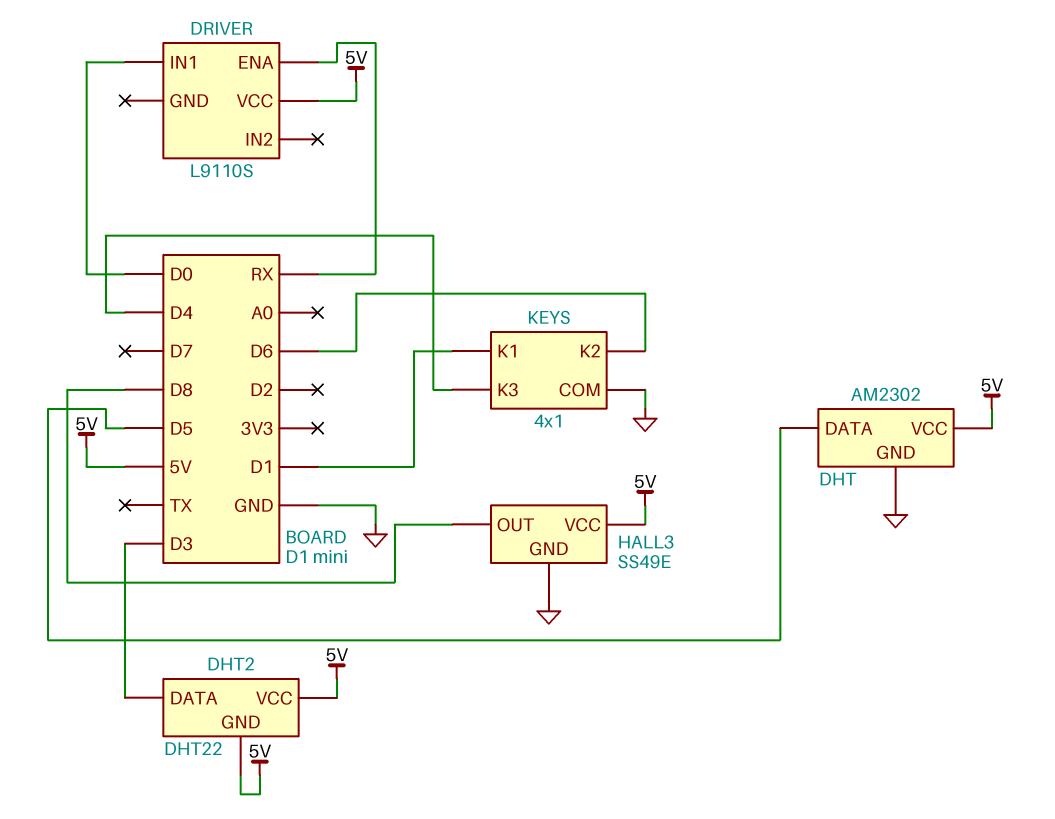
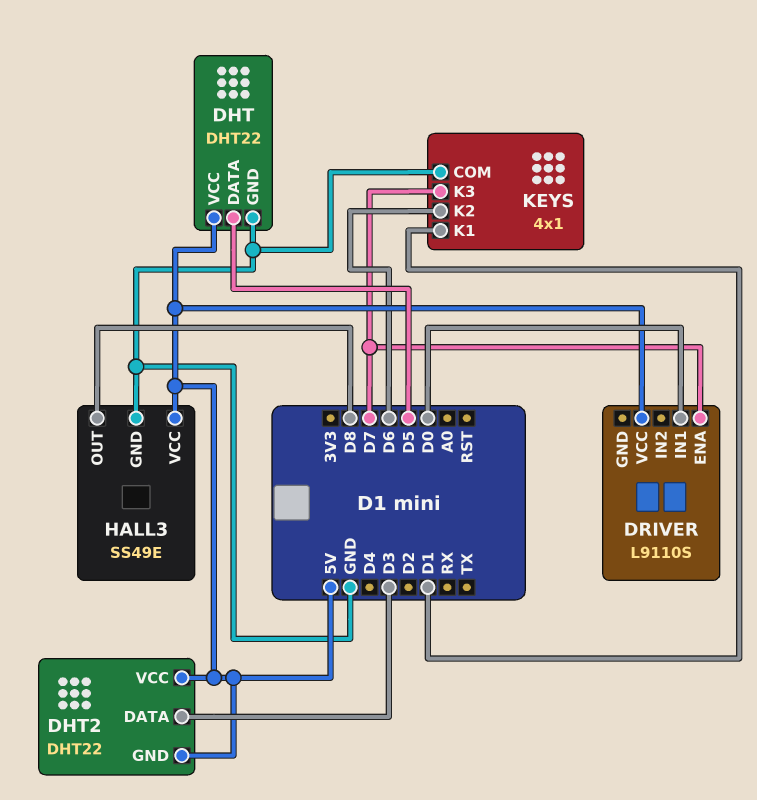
DHT: AM2302 -> DHT22
DRIVER pin ENA: RX -> D7
KEYS pin K3: D4 -> D7

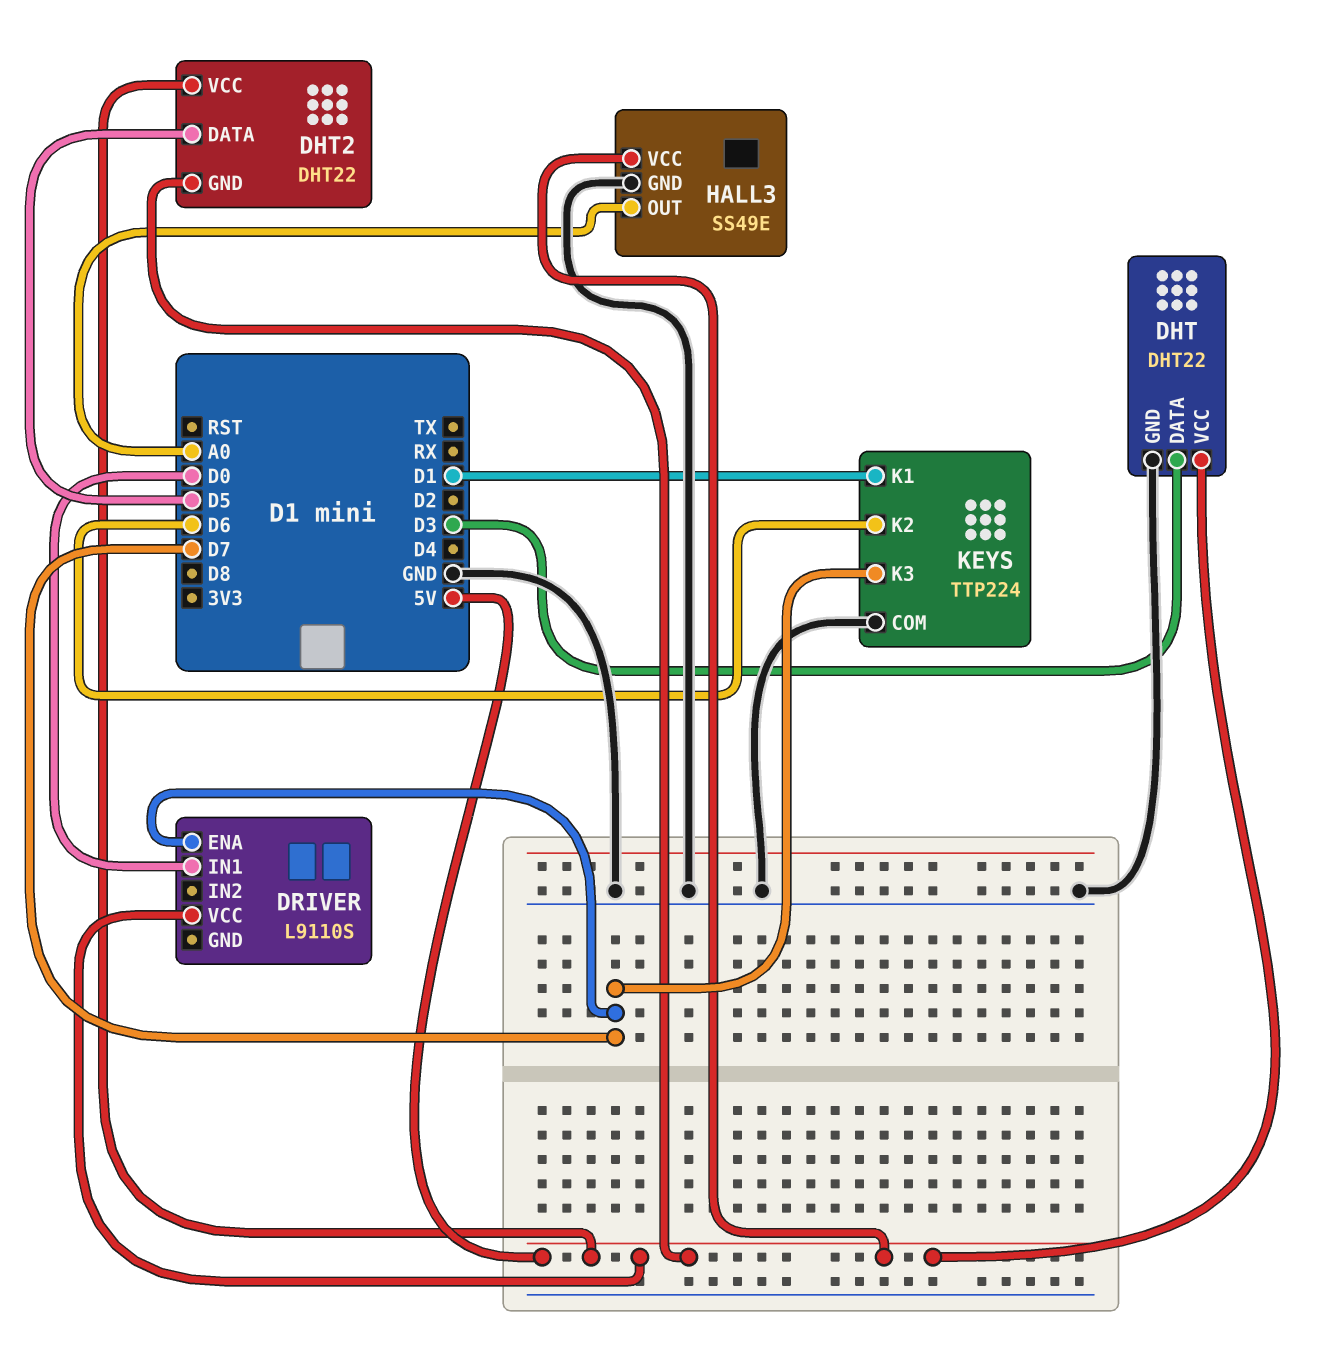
DHT pin DATA: D5 -> D3
DHT2 pin DATA: D3 -> D5
HALL3 pin OUT: D8 -> A0
KEYS: 4x1 -> TTP224

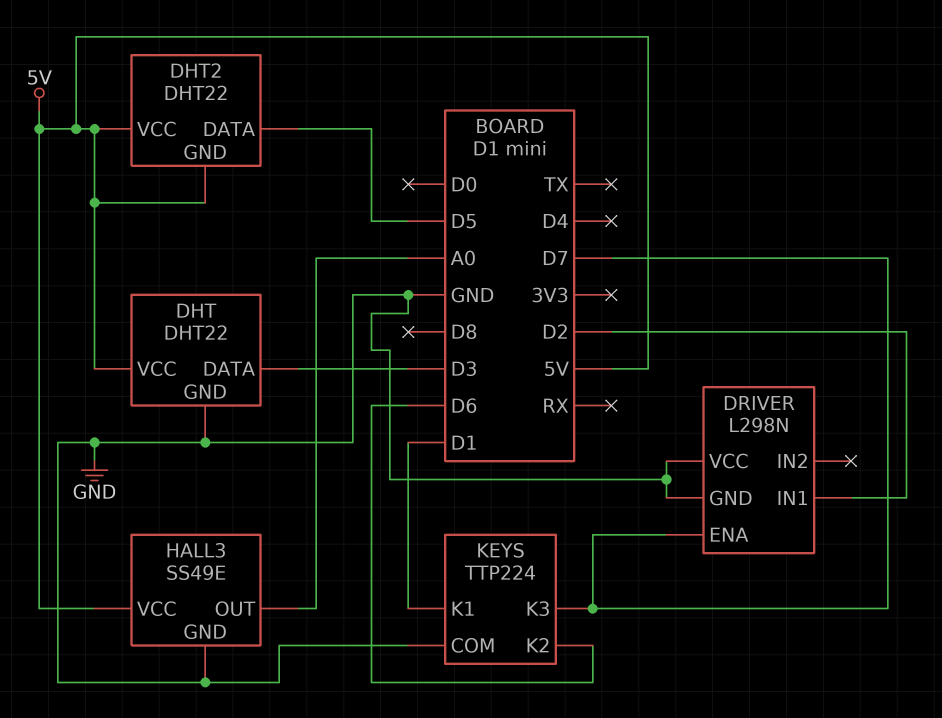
DRIVER: L9110S -> L298N
DRIVER pin GND: none -> GND
DRIVER pin IN1: D0 -> D2
DRIVER pin VCC: 5V -> GND

